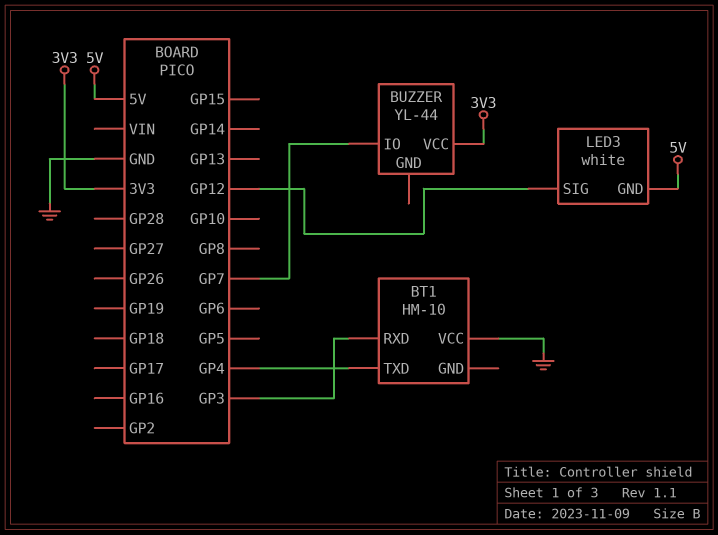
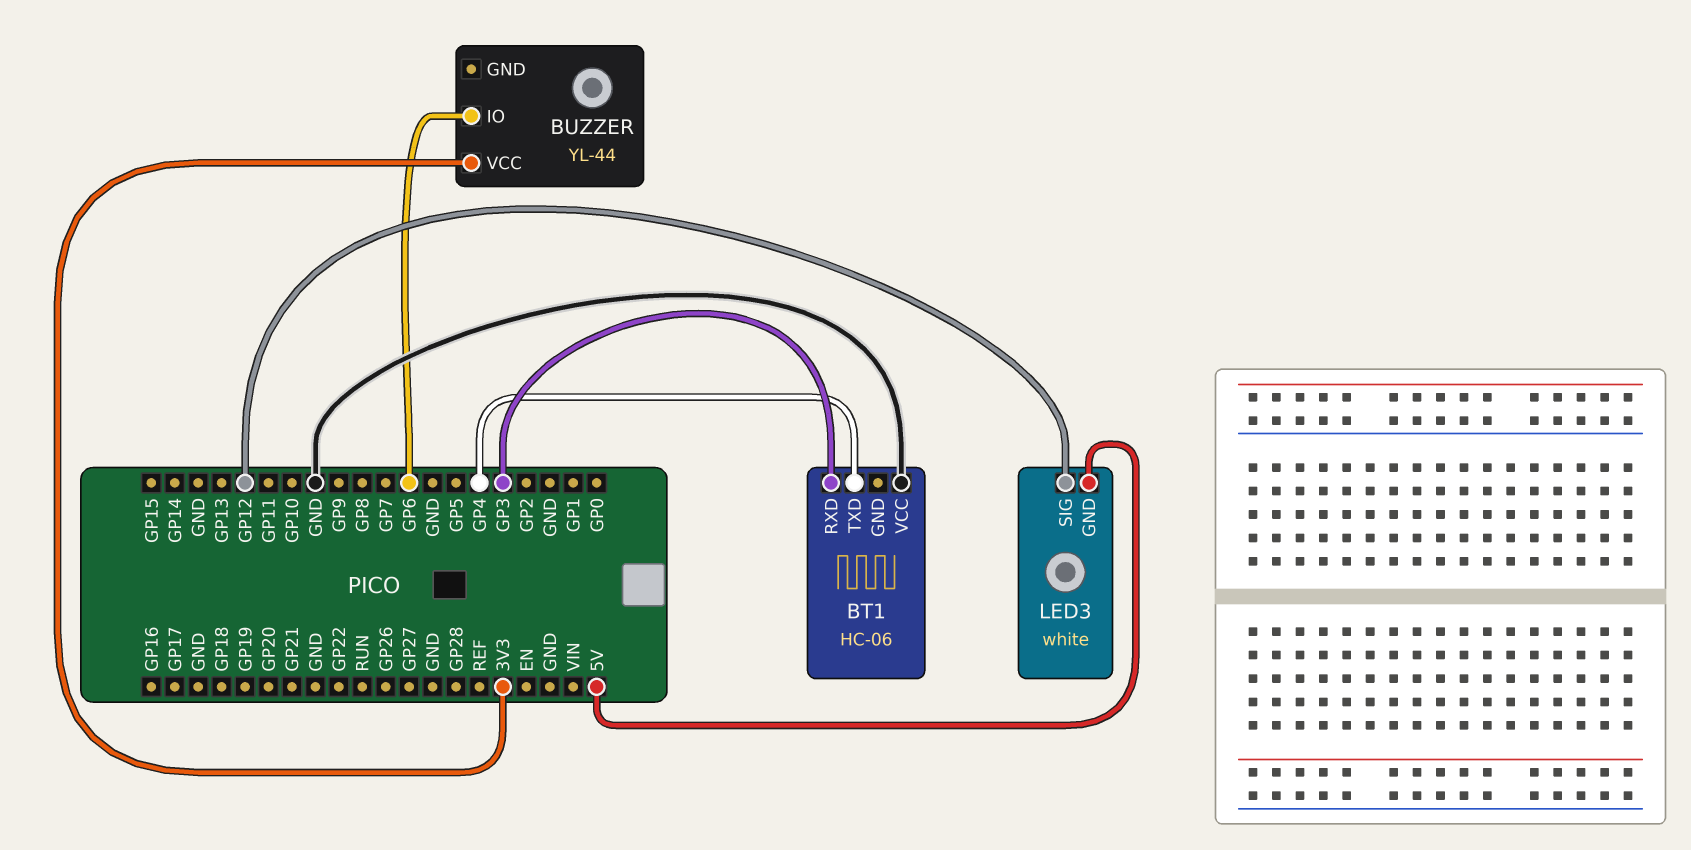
BT1: HM-10 -> HC-06
BUZZER pin IO: GP7 -> GP6

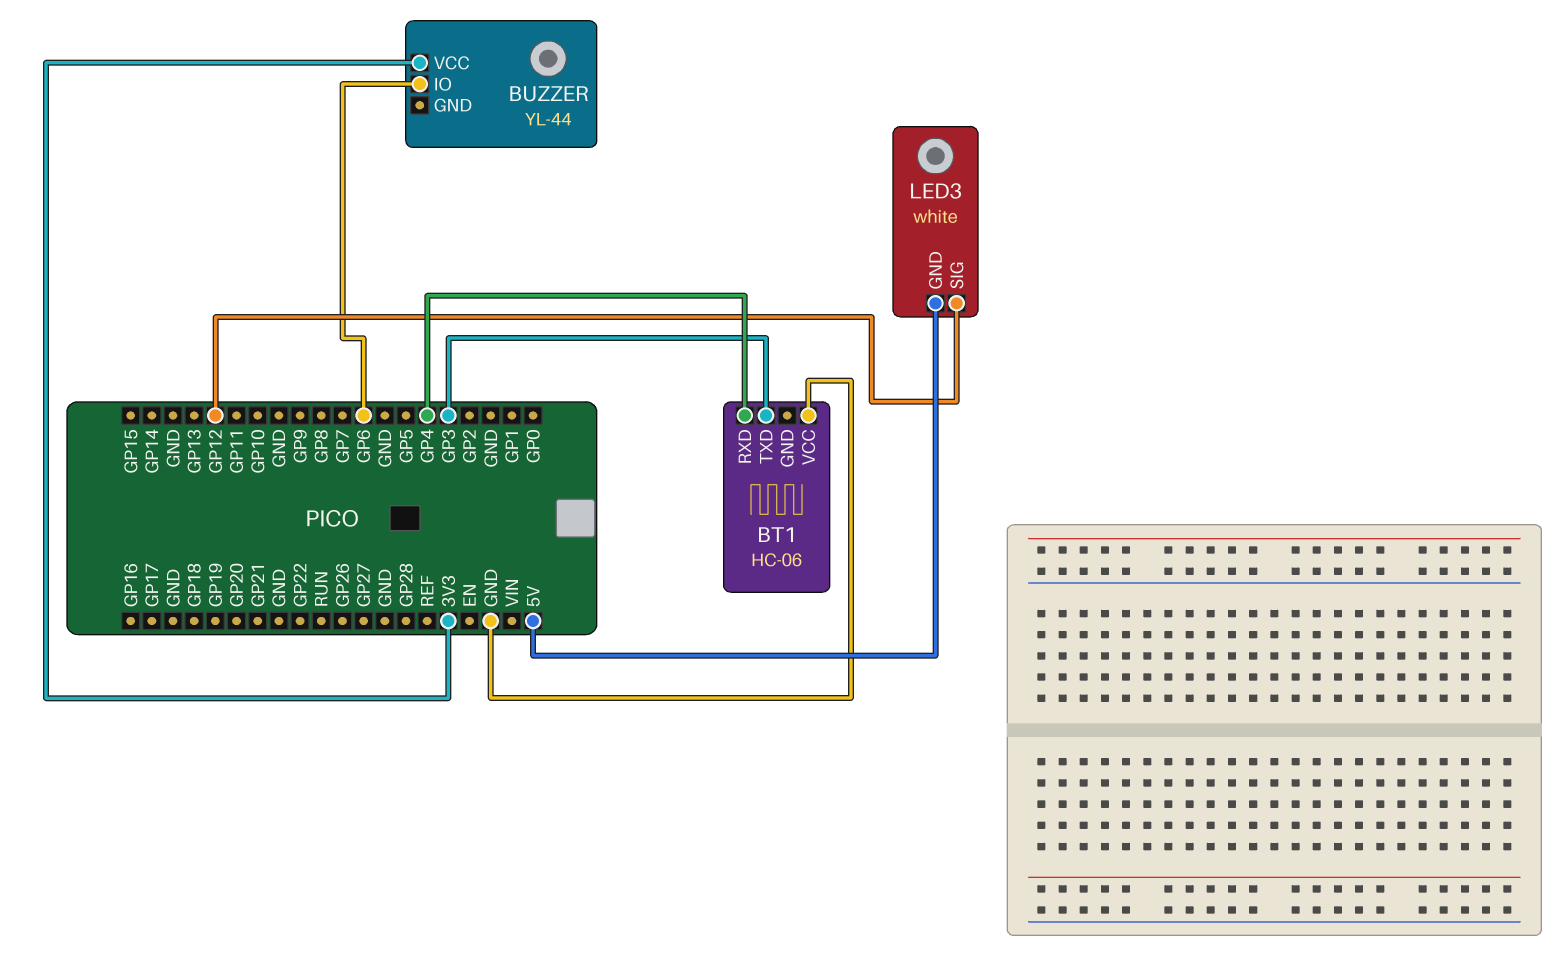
BT1 pin RXD: GP3 -> GP4
BT1 pin TXD: GP4 -> GP3

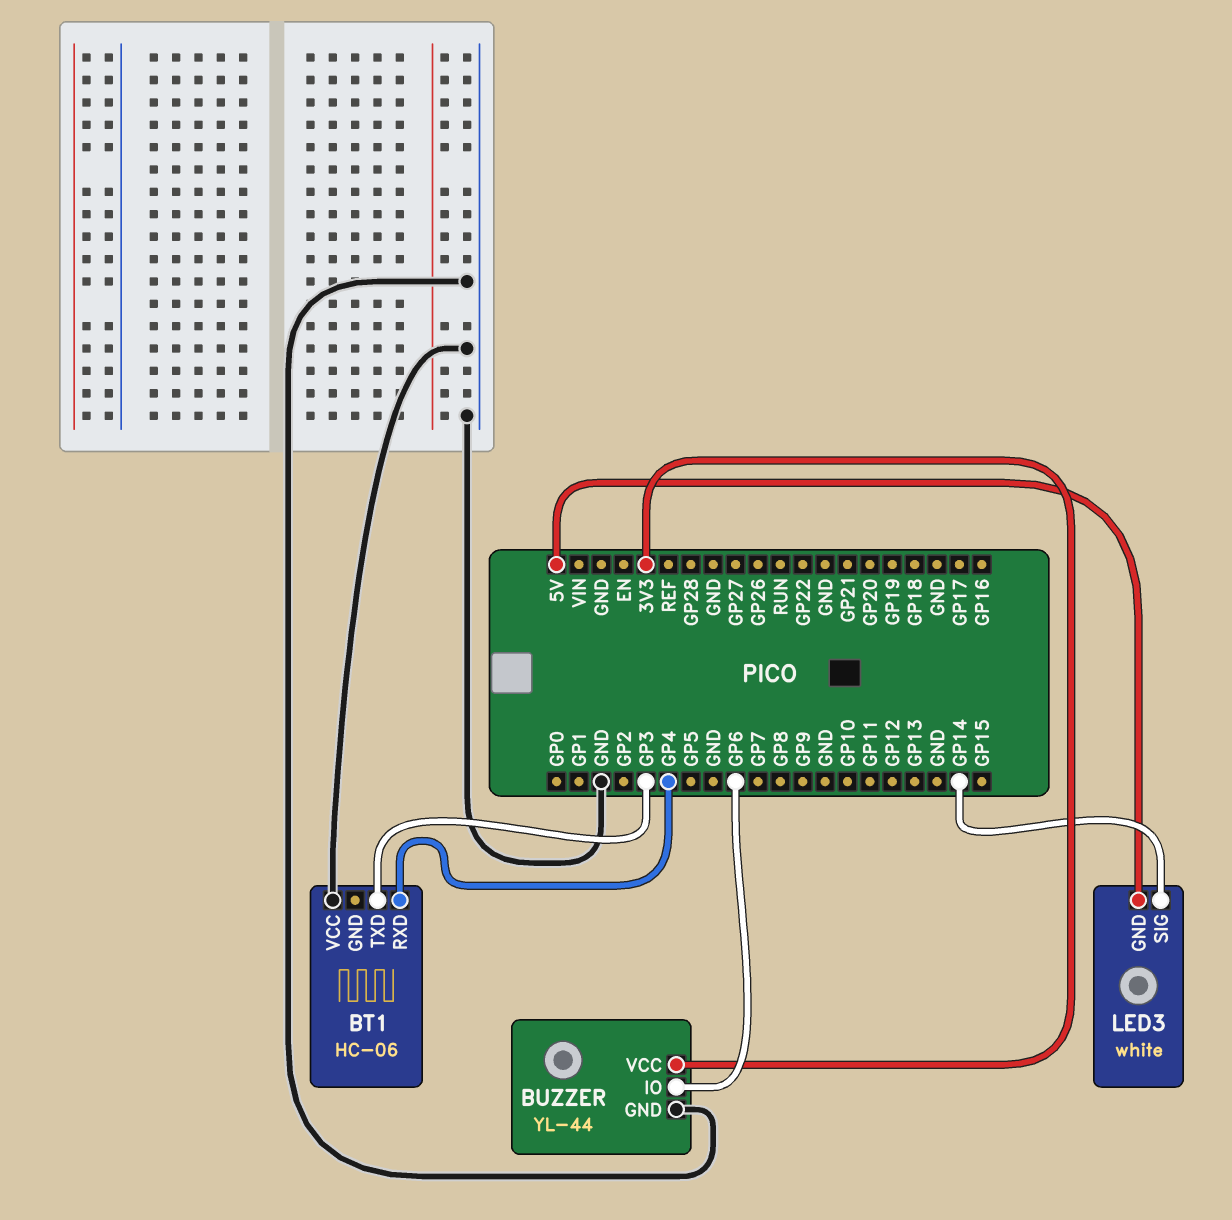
BUZZER pin GND: none -> GND
LED3 pin SIG: GP12 -> GP14

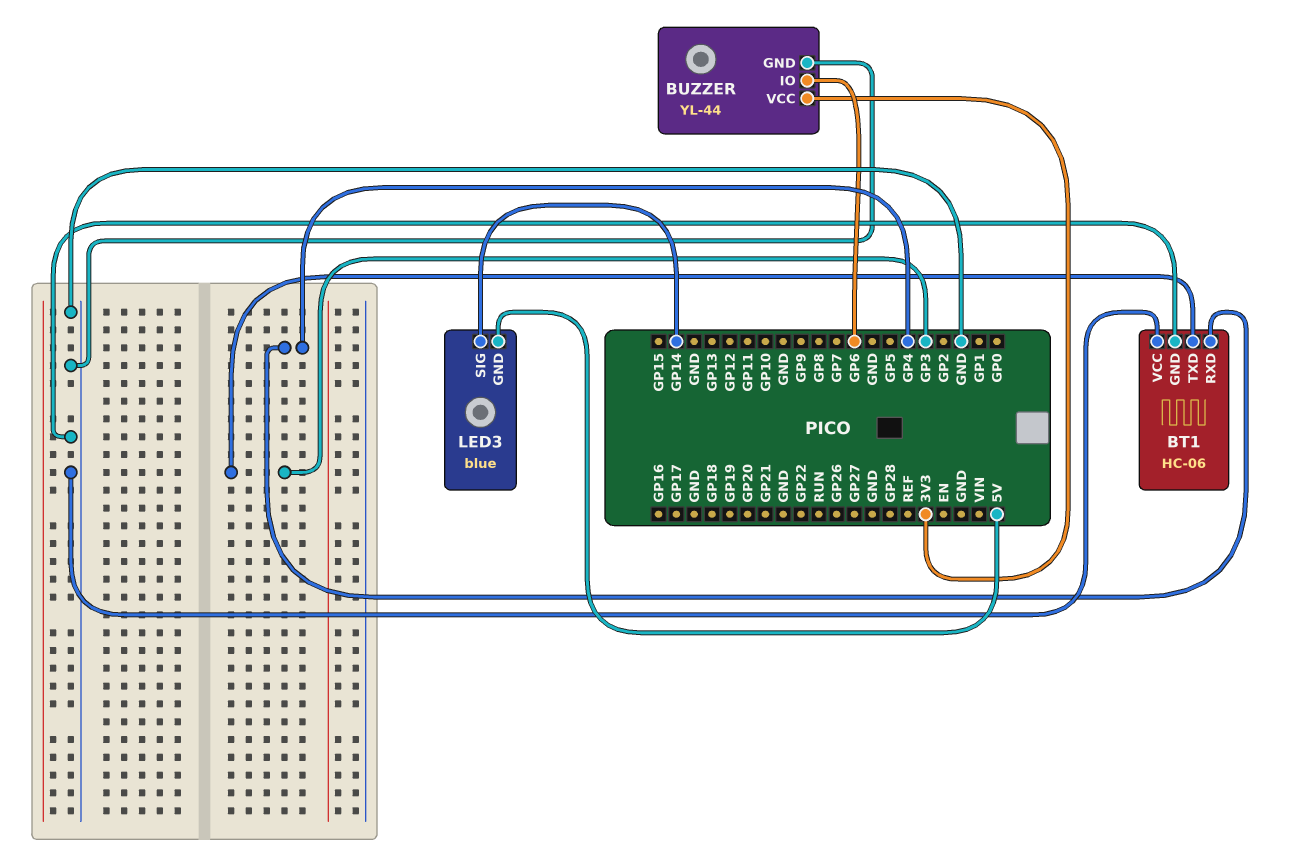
BT1 pin GND: none -> GND
LED3: white -> blue

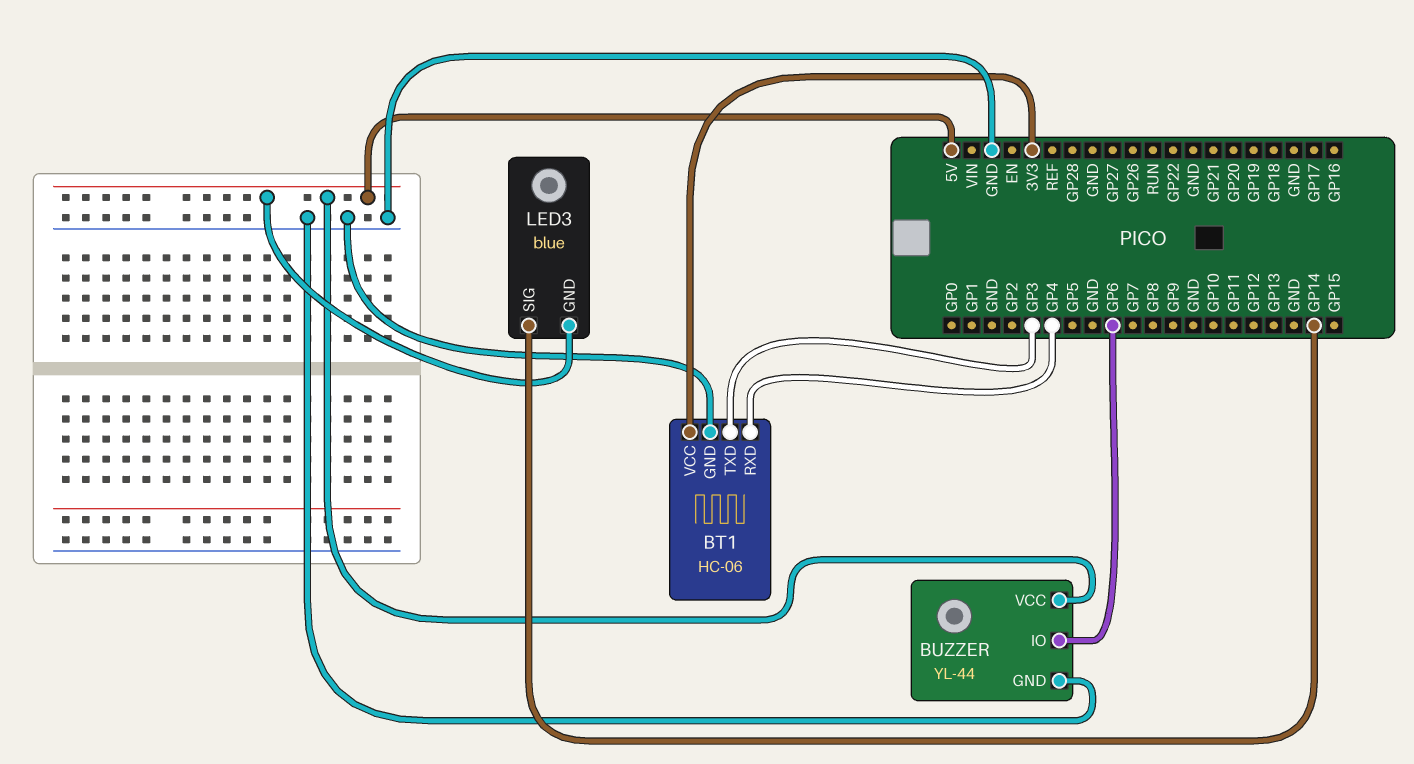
BT1 pin VCC: GND -> 3V3
BUZZER pin VCC: 3V3 -> 5V

